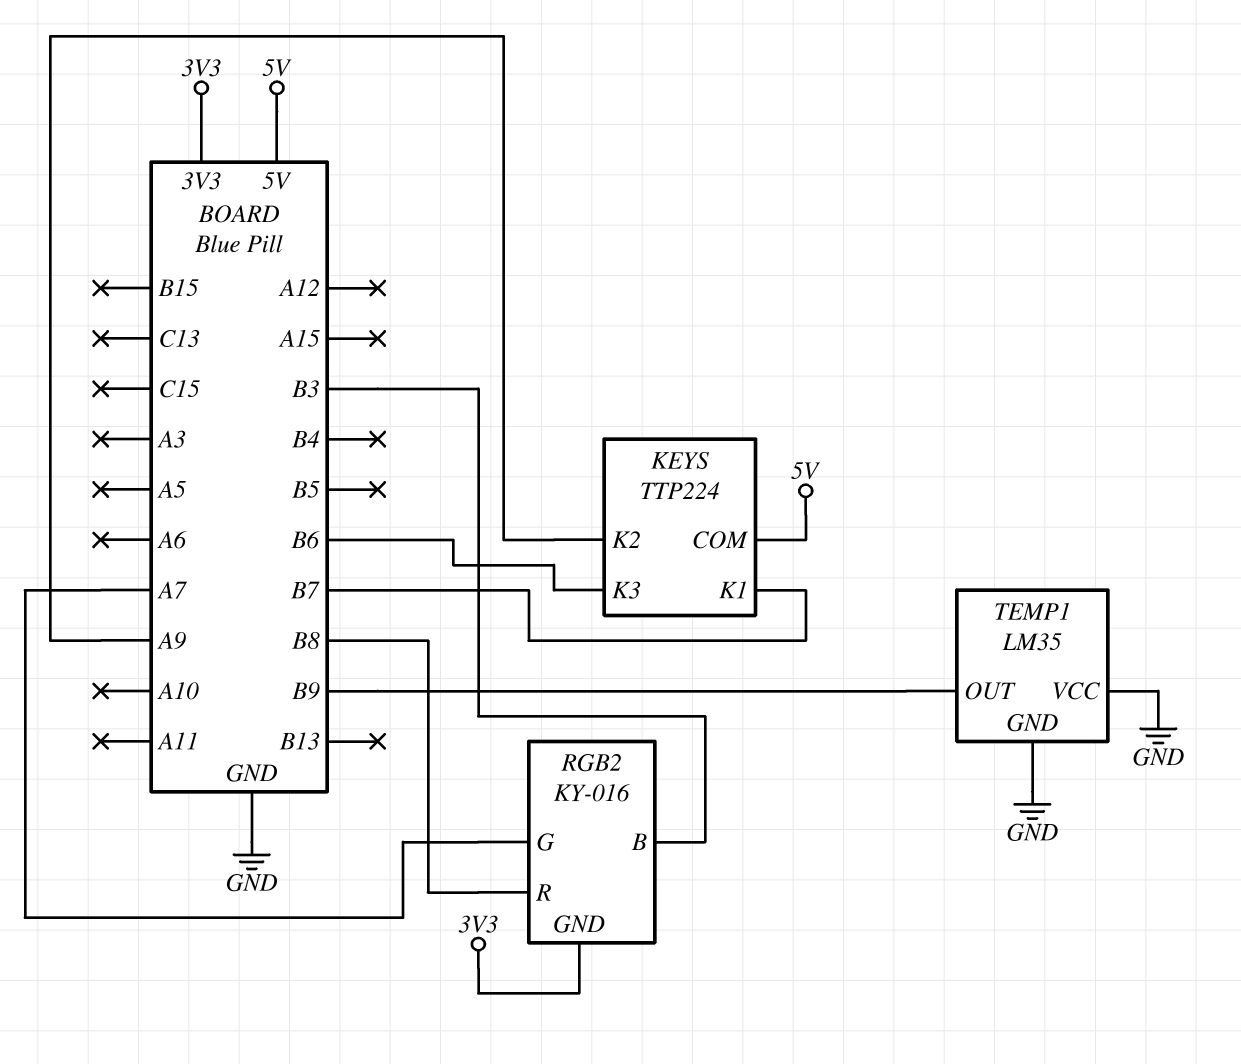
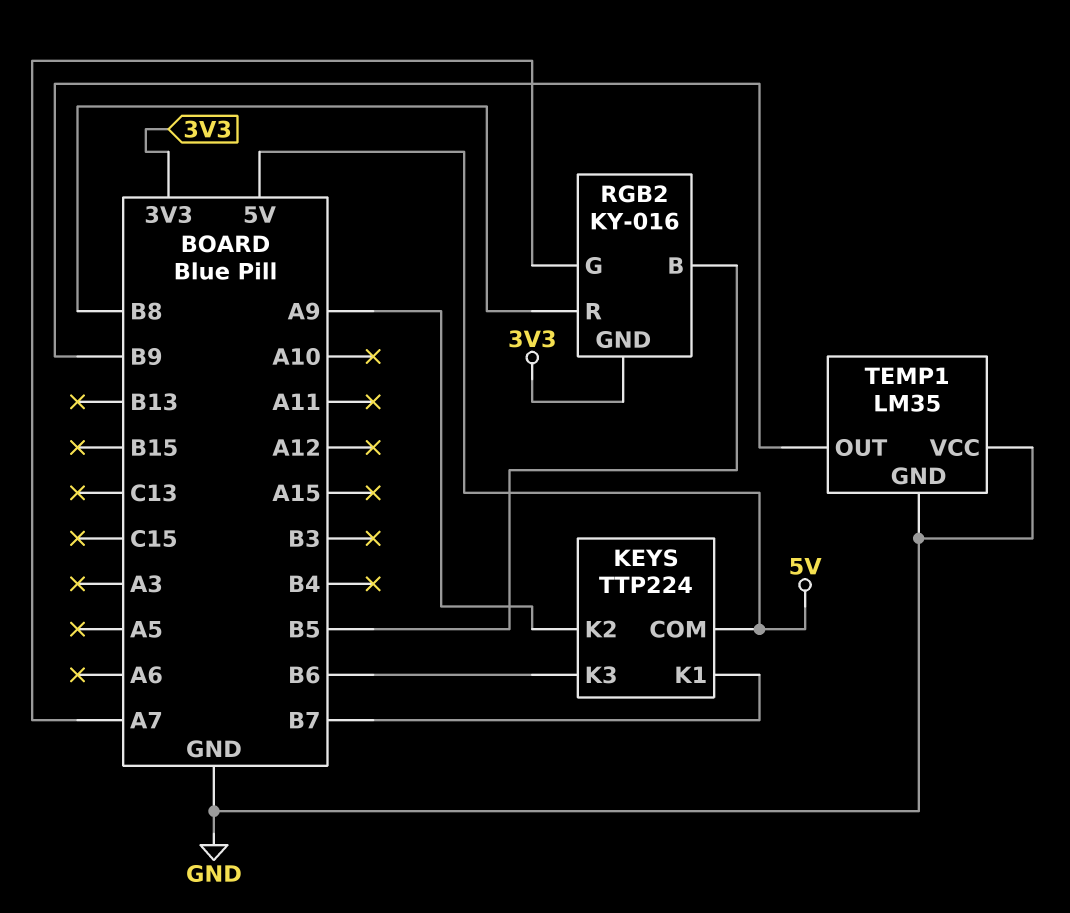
RGB2 pin B: B3 -> B5

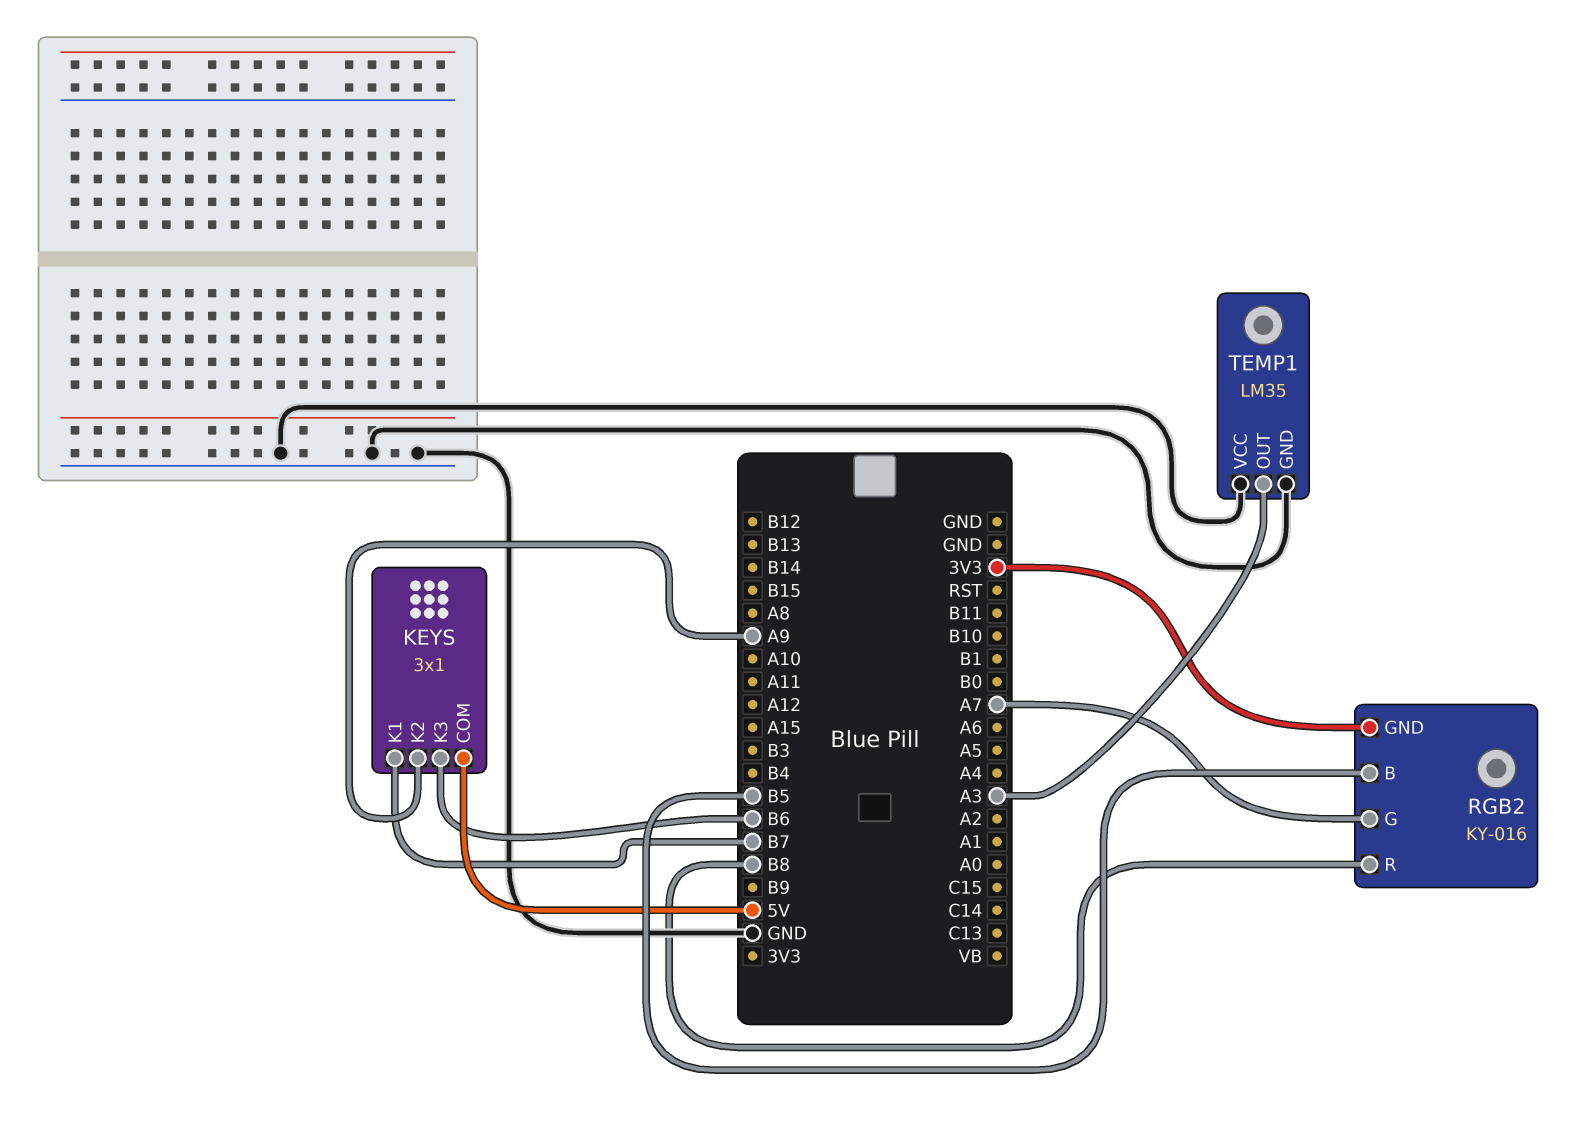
KEYS: TTP224 -> 3x1
TEMP1 pin OUT: B9 -> A3

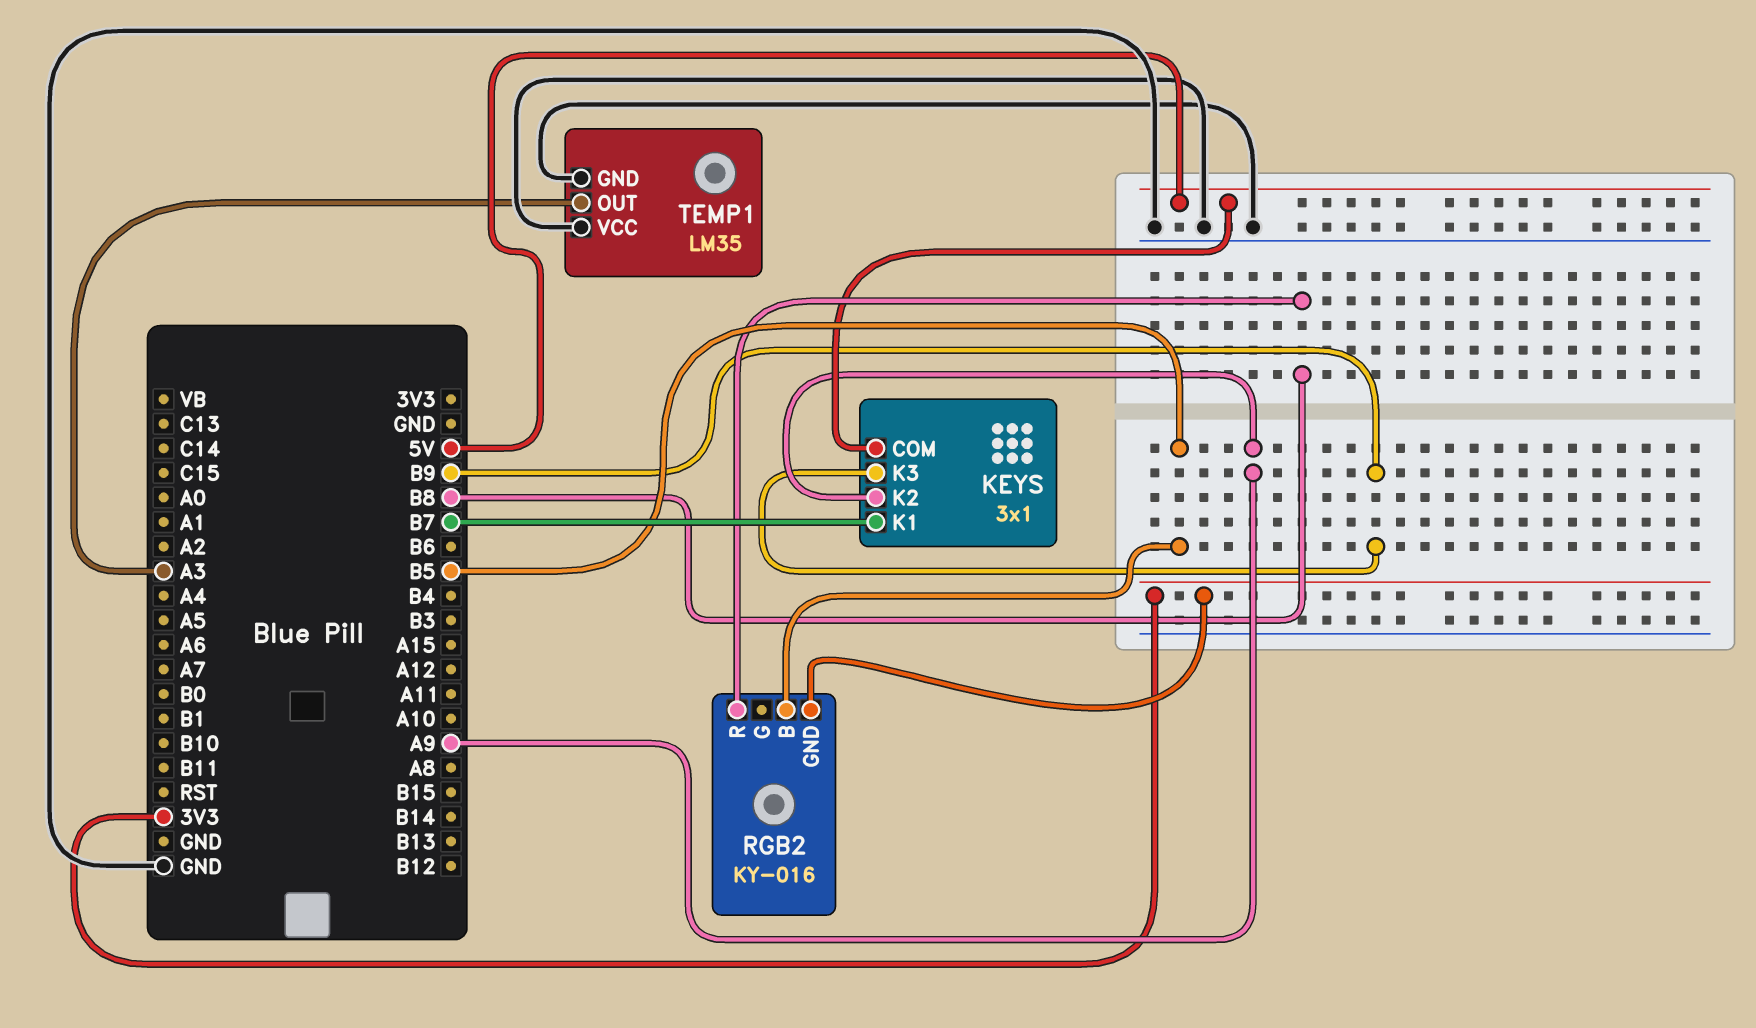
KEYS pin K3: B6 -> B9
RGB2 pin G: A7 -> none

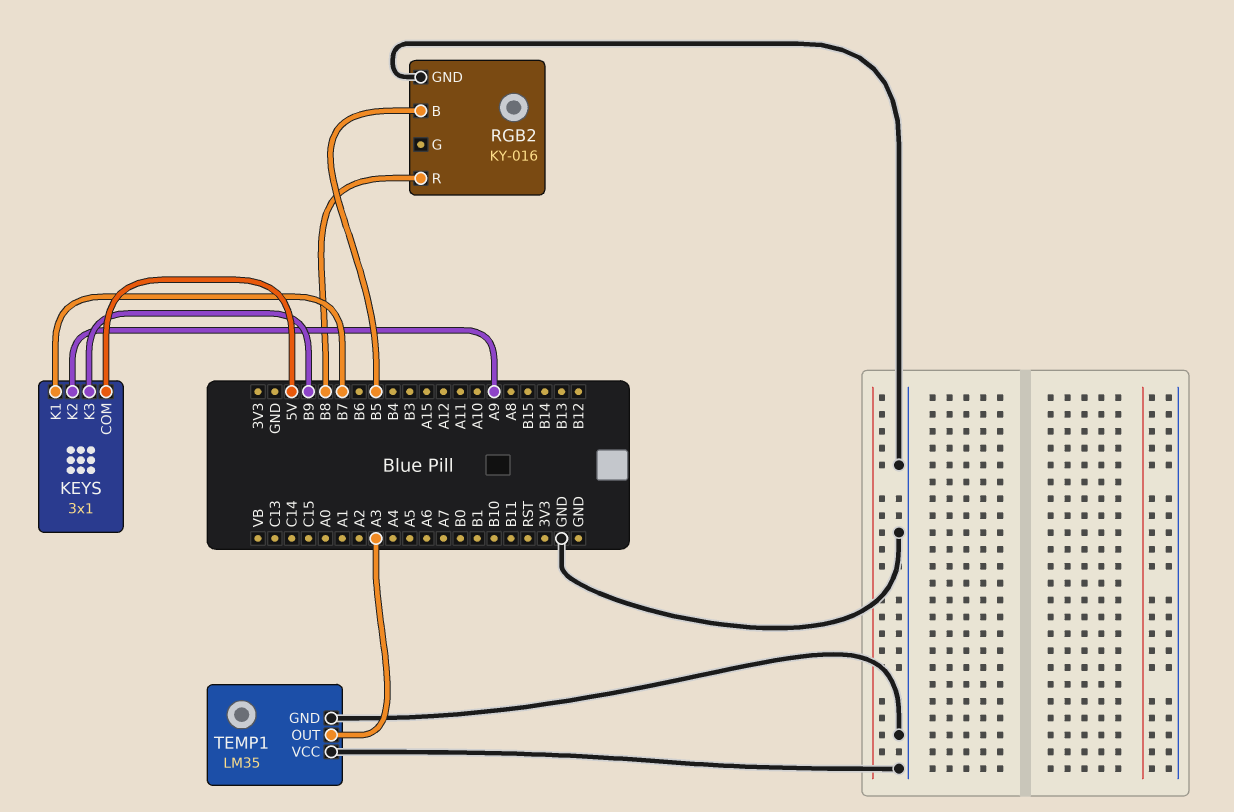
RGB2 pin GND: 3V3 -> GND

